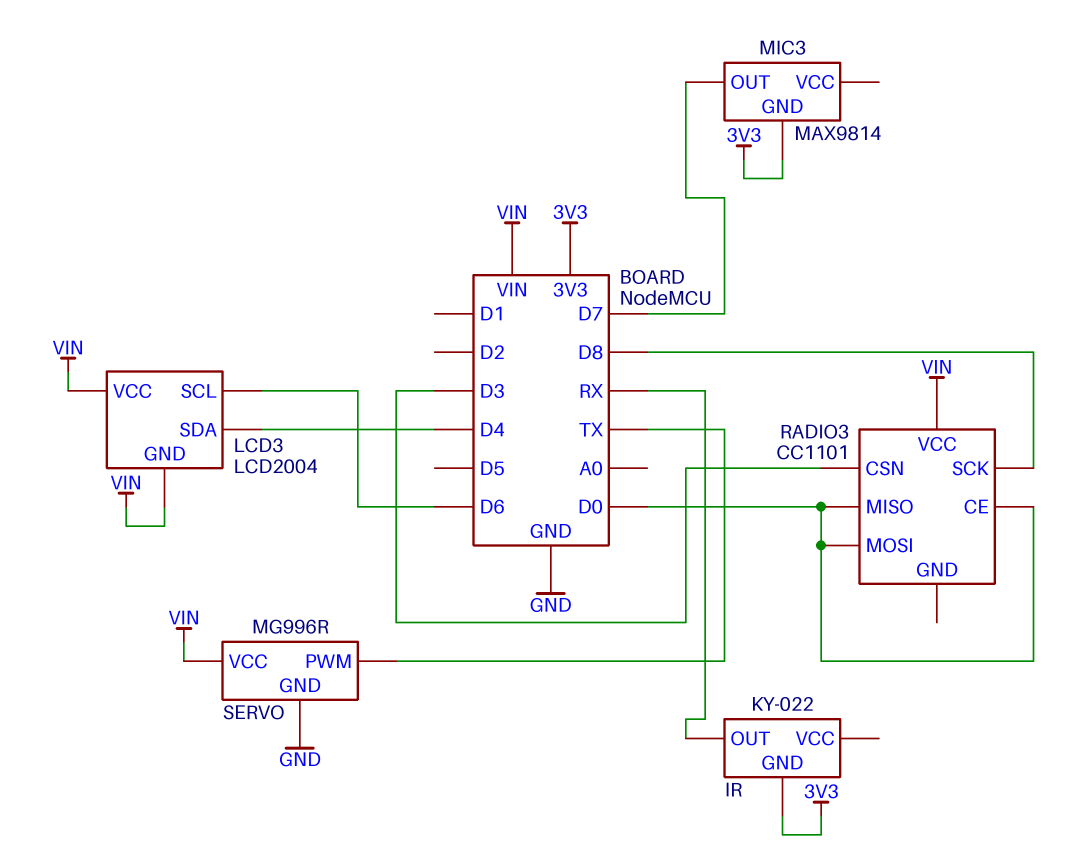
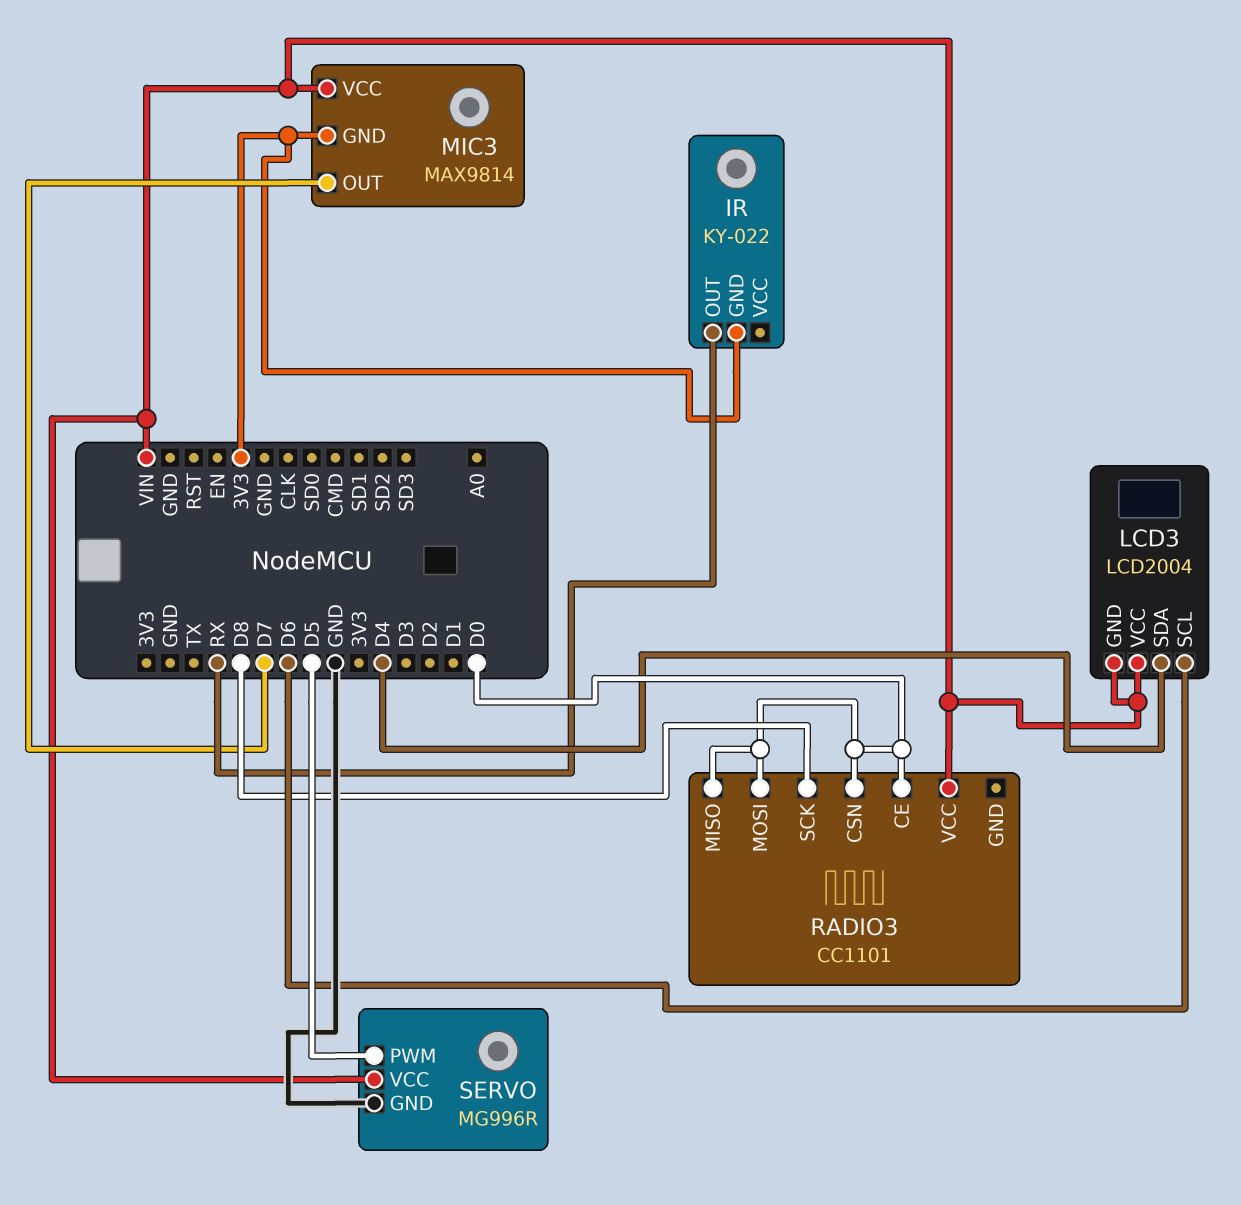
MIC3 pin VCC: none -> VIN
RADIO3 pin CSN: D3 -> D0
SERVO pin PWM: TX -> D5

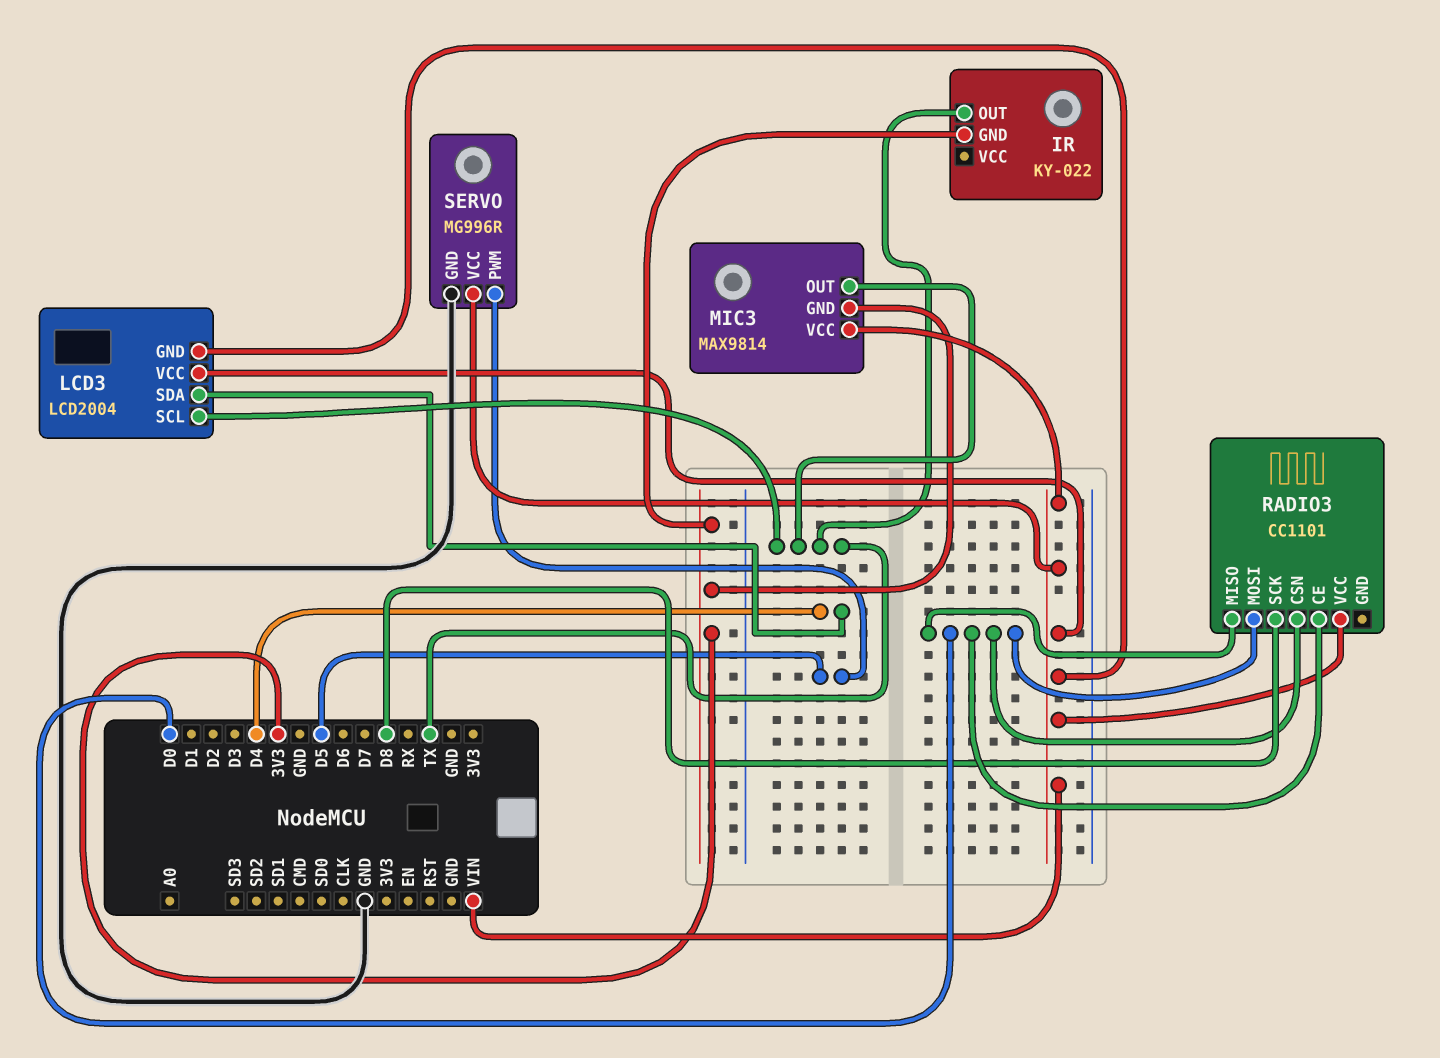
IR pin OUT: RX -> TX
LCD3 pin SCL: D6 -> TX
MIC3 pin OUT: D7 -> TX

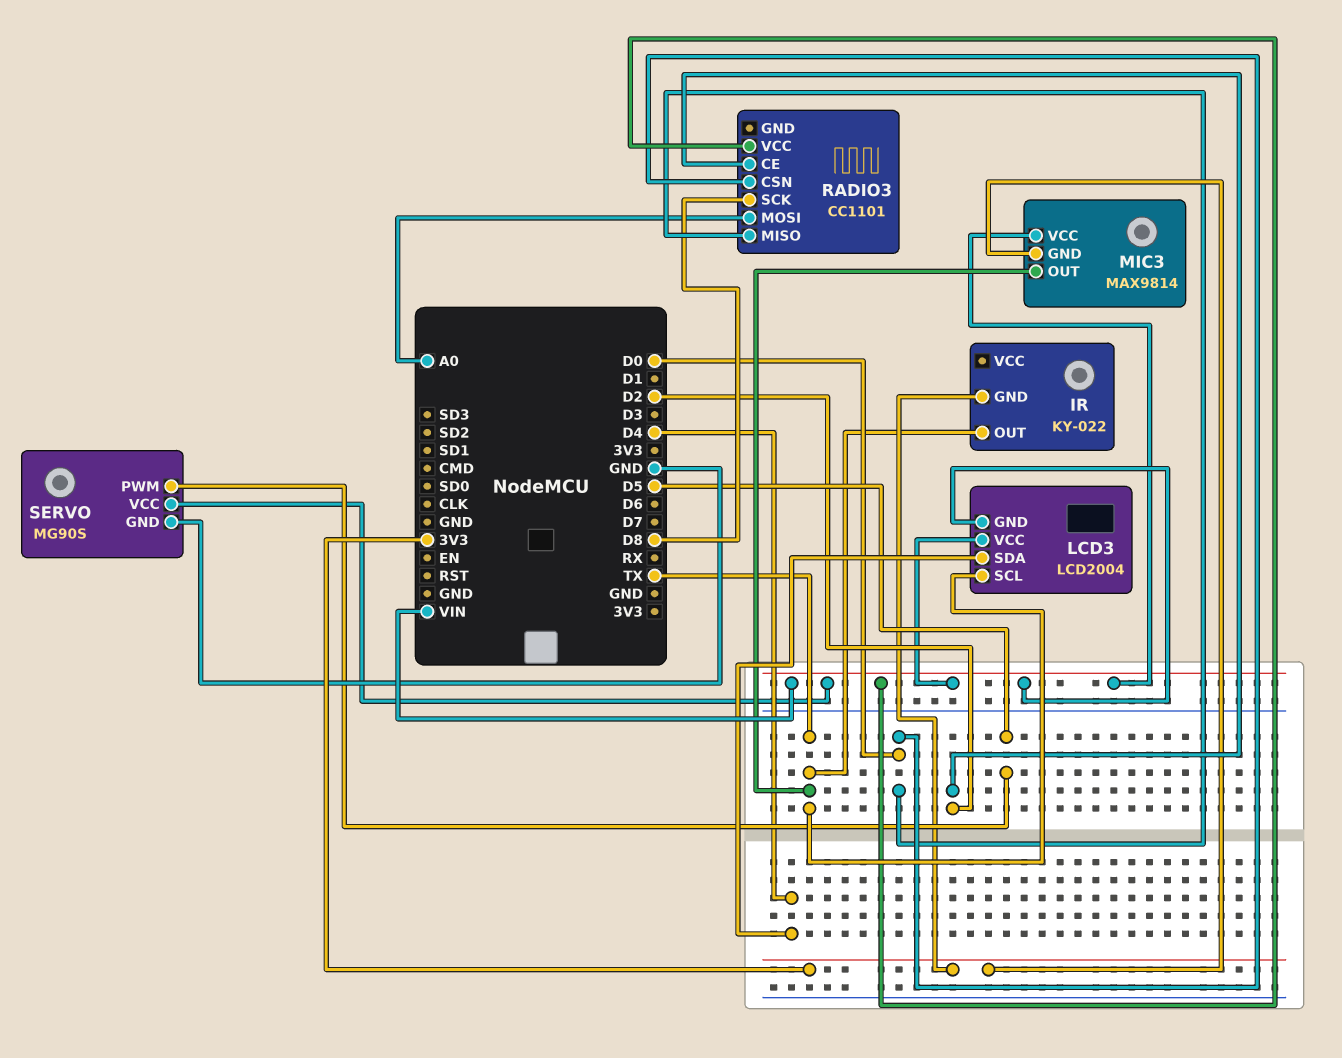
RADIO3 pin CE: D0 -> D2
RADIO3 pin MOSI: D0 -> A0
SERVO: MG996R -> MG90S

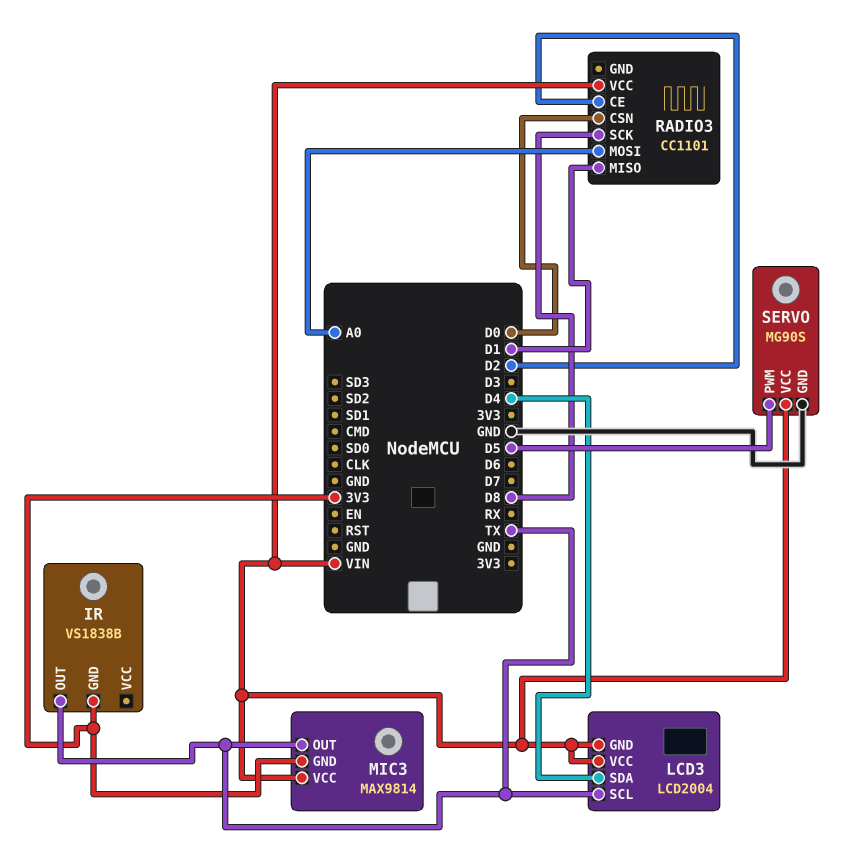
IR: KY-022 -> VS1838B
RADIO3 pin MISO: D0 -> D1

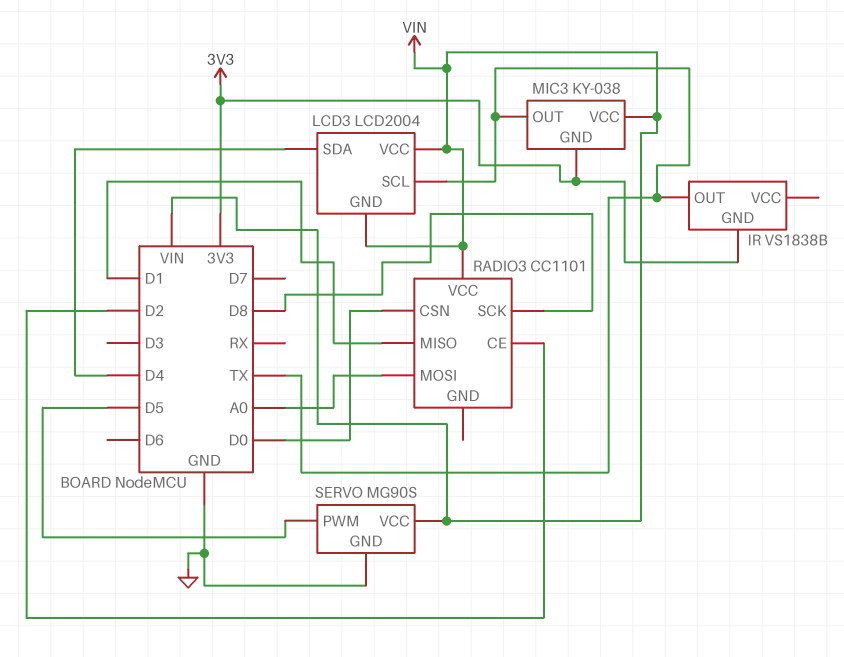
MIC3: MAX9814 -> KY-038

